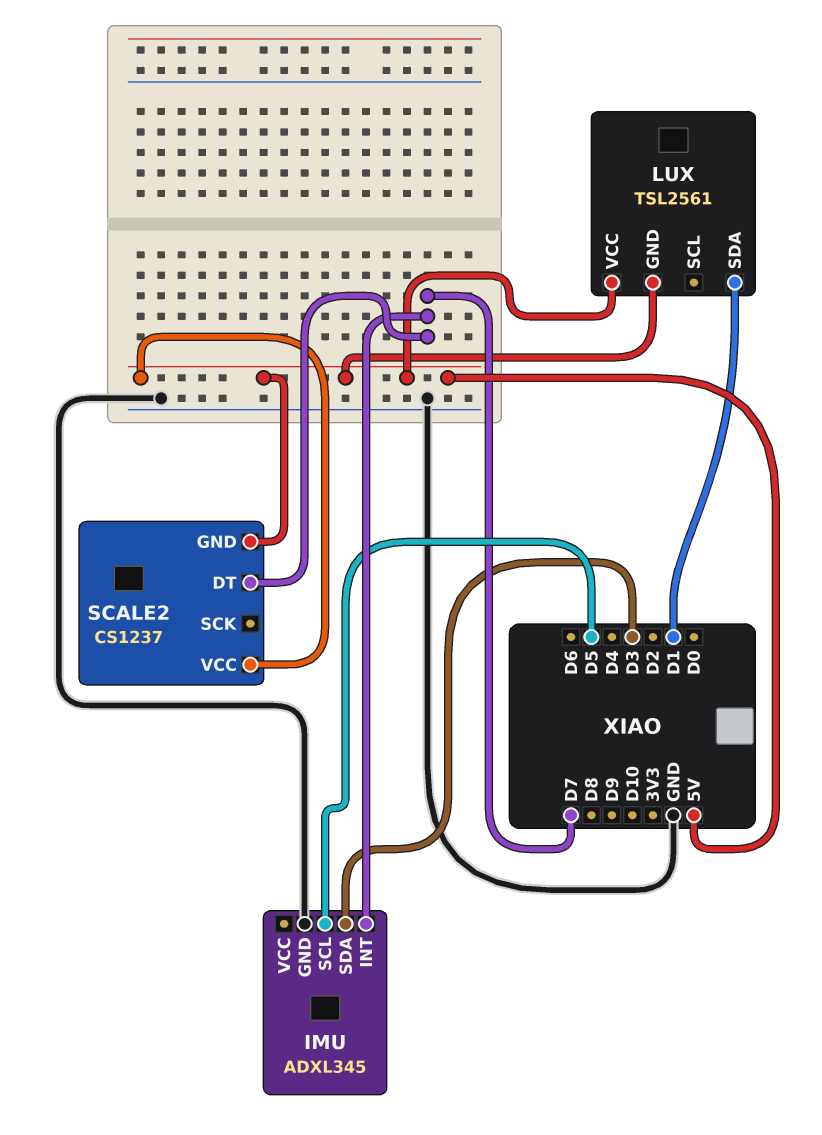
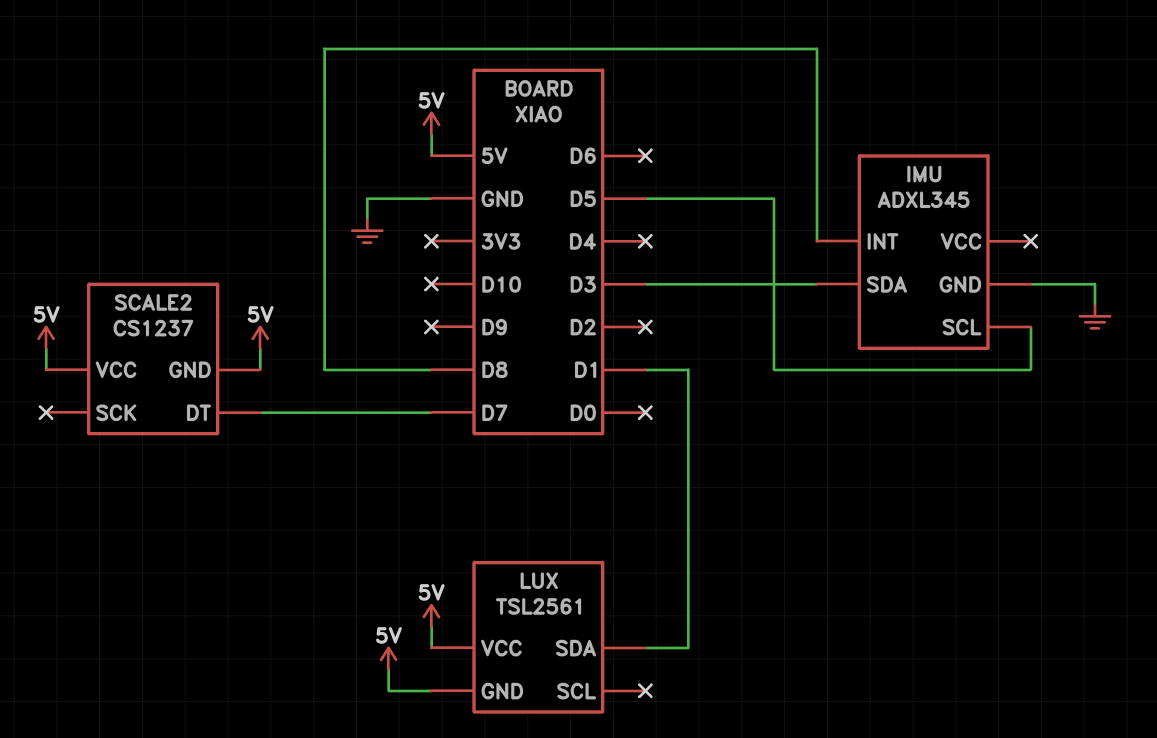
IMU pin INT: D7 -> D8

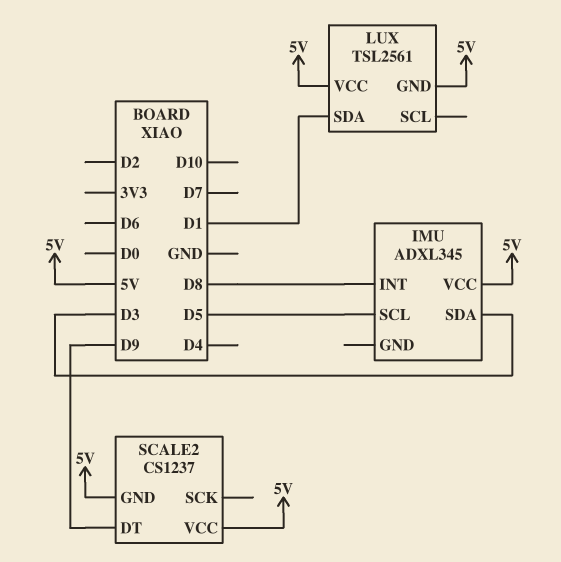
IMU pin GND: GND -> none
IMU pin VCC: none -> 5V
SCALE2 pin DT: D7 -> D9

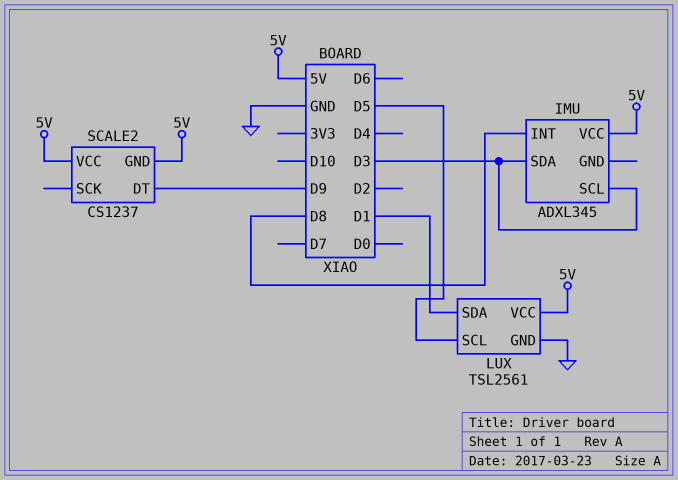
IMU pin SCL: D5 -> D3
LUX pin GND: 5V -> GND
LUX pin SCL: none -> D5

